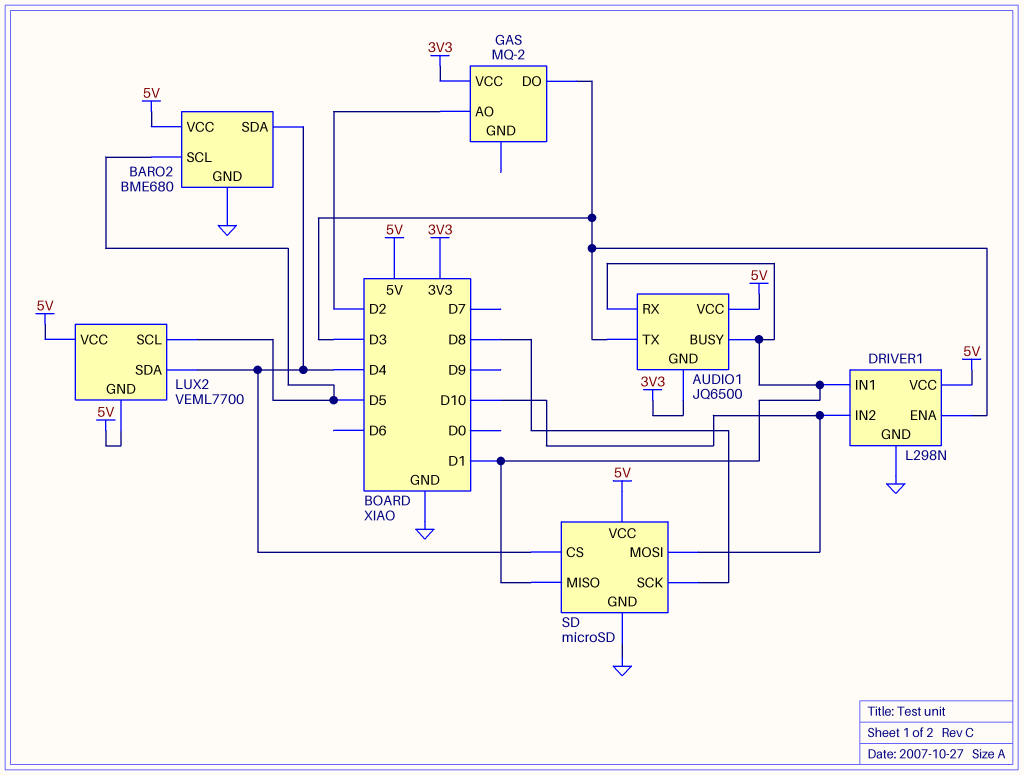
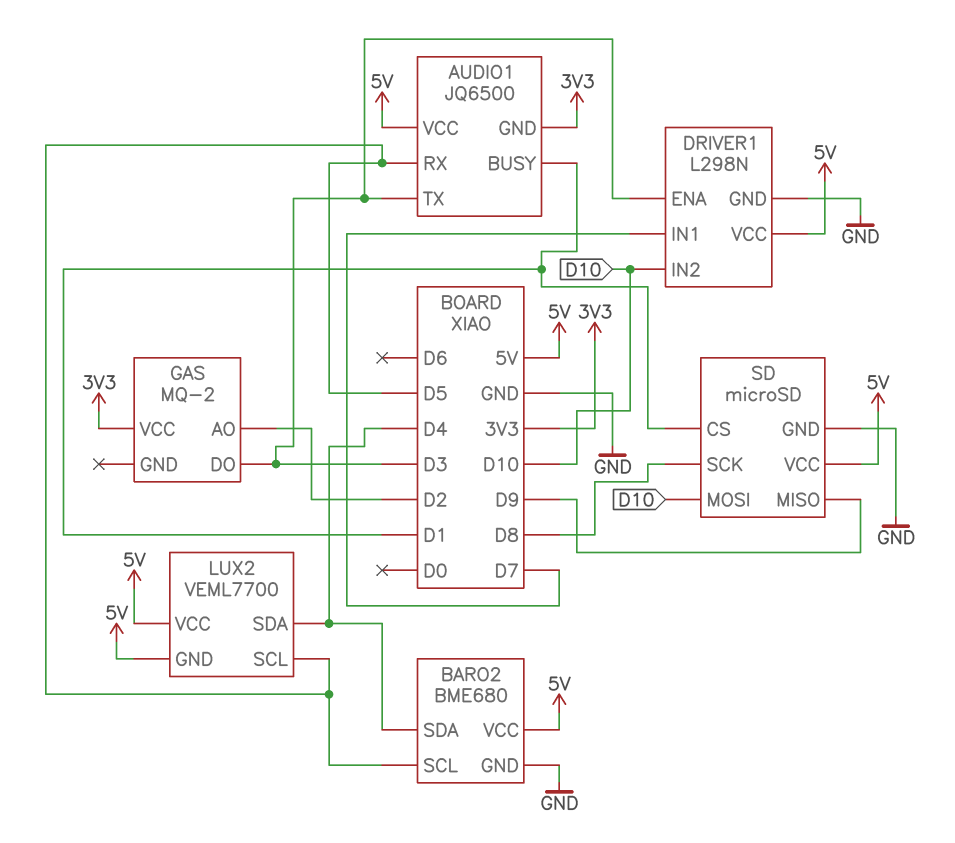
AUDIO1 pin RX: D1 -> D5
DRIVER1 pin IN1: D1 -> D7
SD pin CS: D4 -> D1
SD pin MISO: D1 -> D9

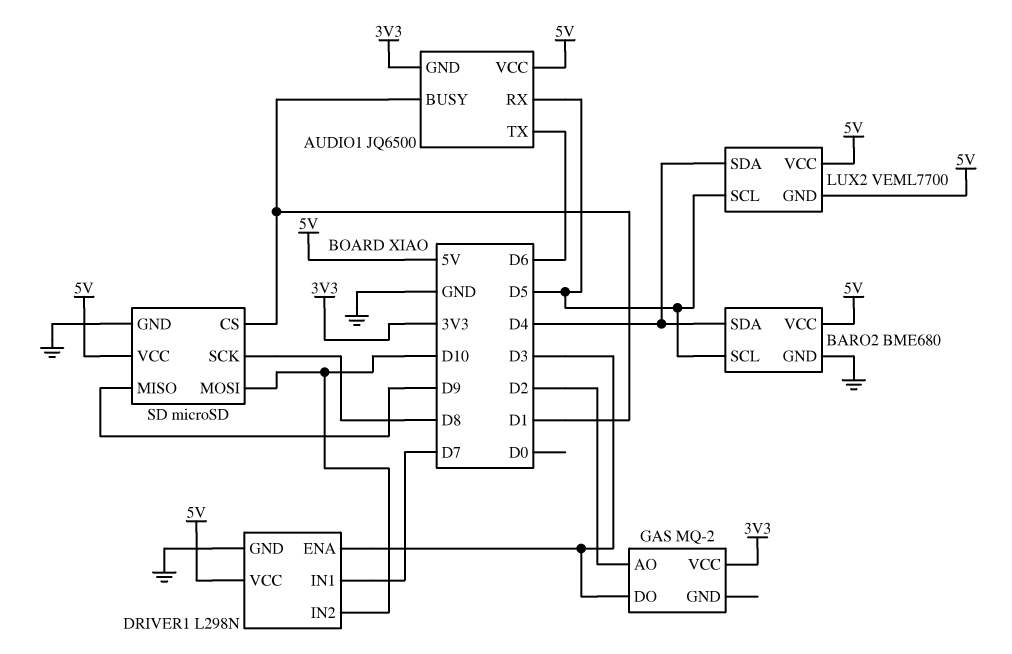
AUDIO1 pin TX: D3 -> D6

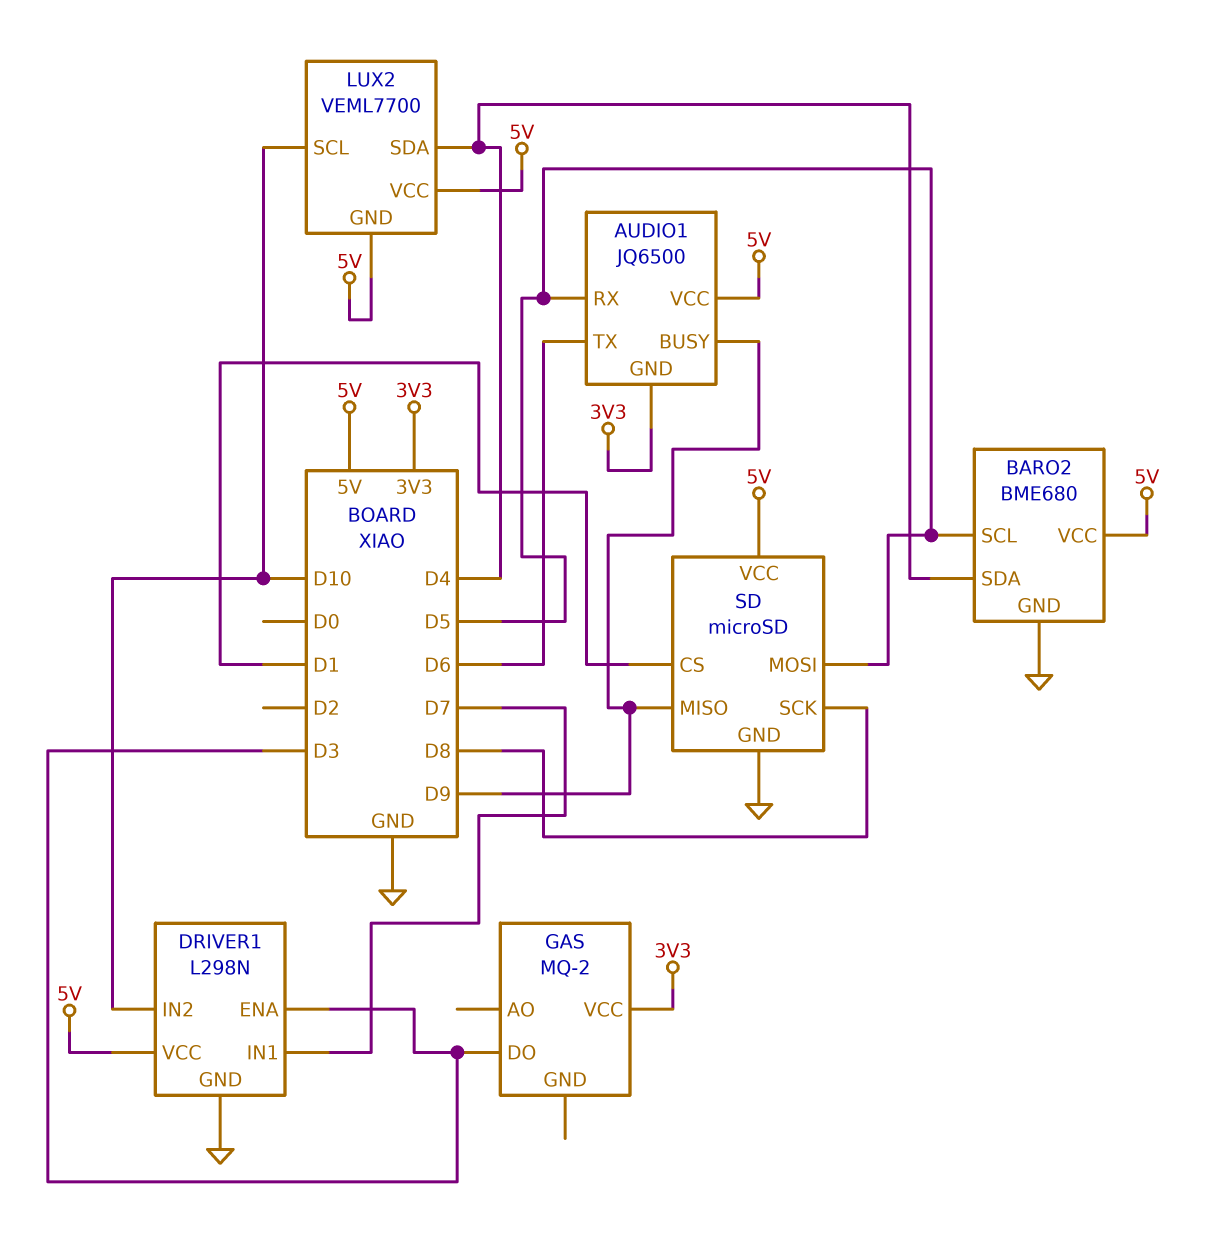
AUDIO1 pin BUSY: D1 -> D9
GAS pin AO: D2 -> none
LUX2 pin SCL: D5 -> D10
SD pin MOSI: D10 -> D5

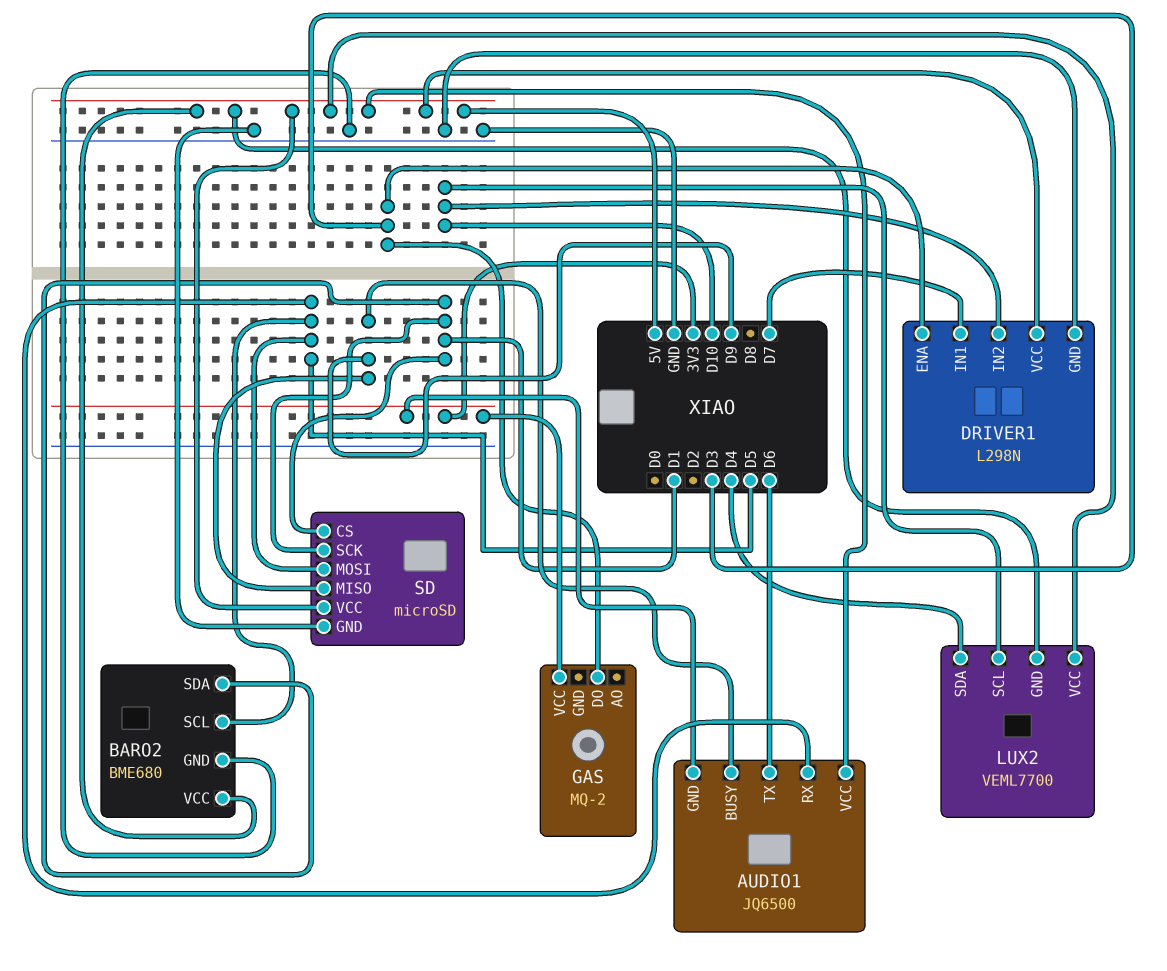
BARO2 pin SDA: D4 -> D1
SD pin SCK: D8 -> D1

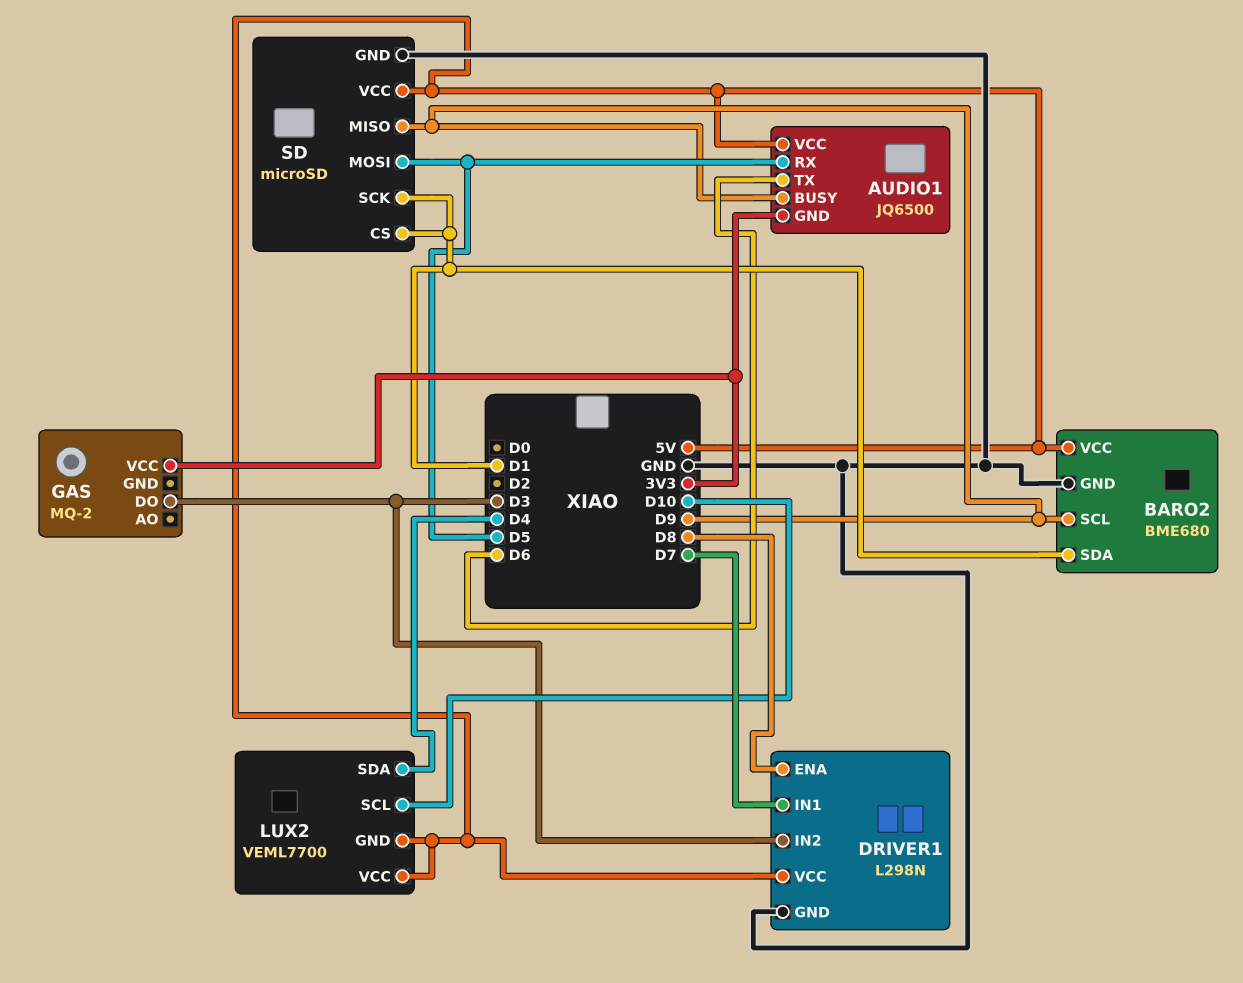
BARO2 pin SCL: D5 -> D9
DRIVER1 pin ENA: D3 -> D8
DRIVER1 pin IN2: D10 -> D3

